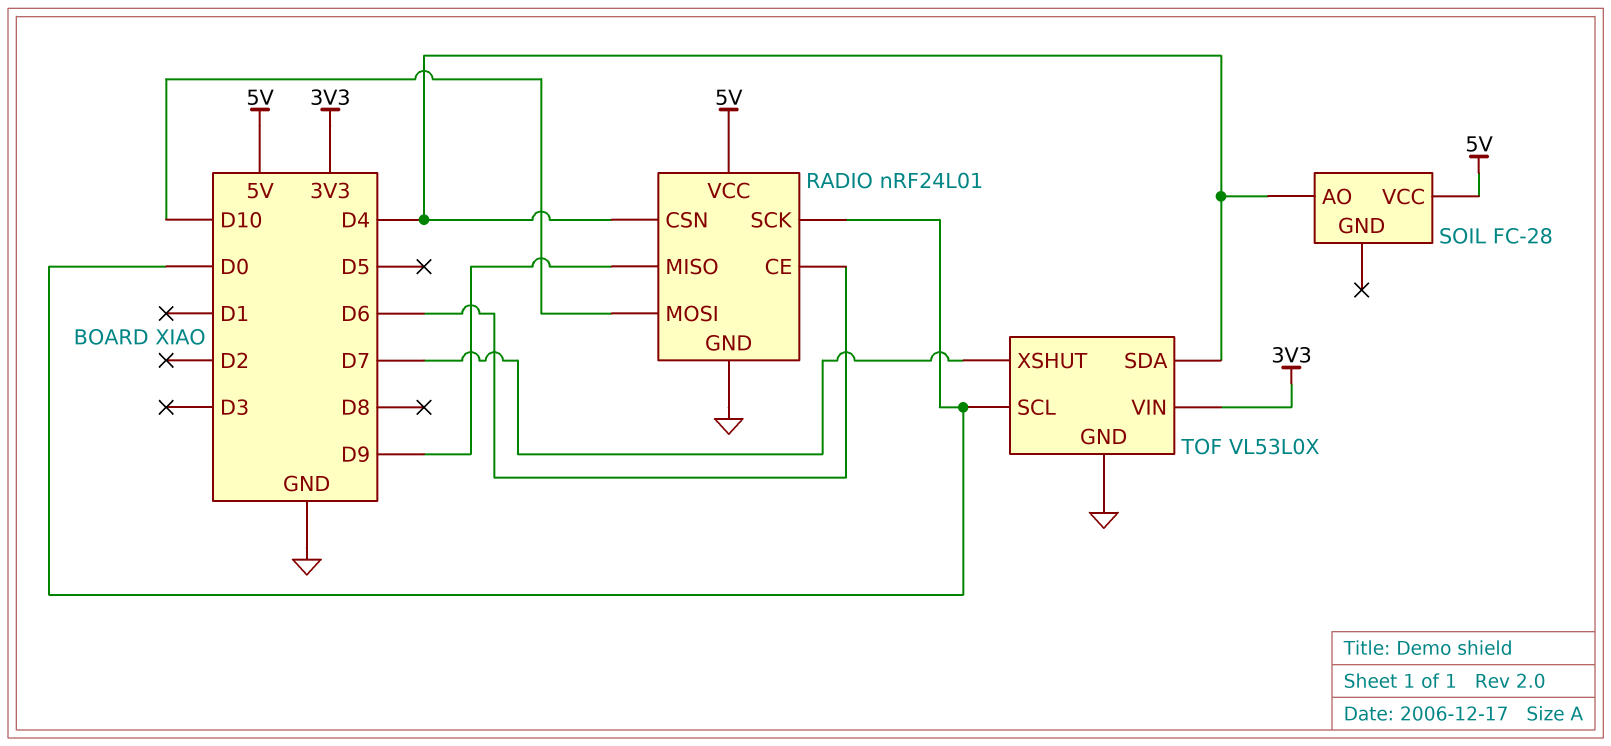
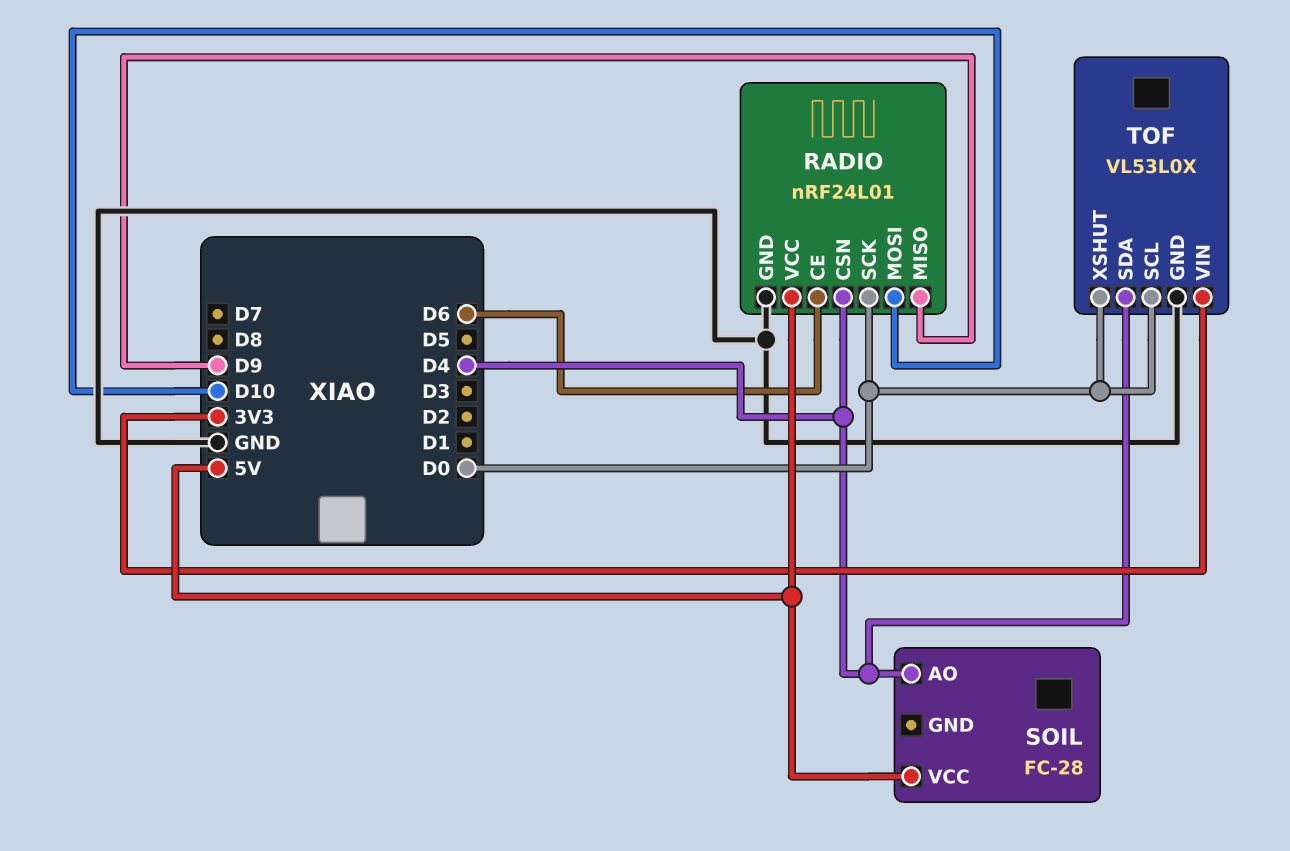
TOF pin XSHUT: D7 -> D0

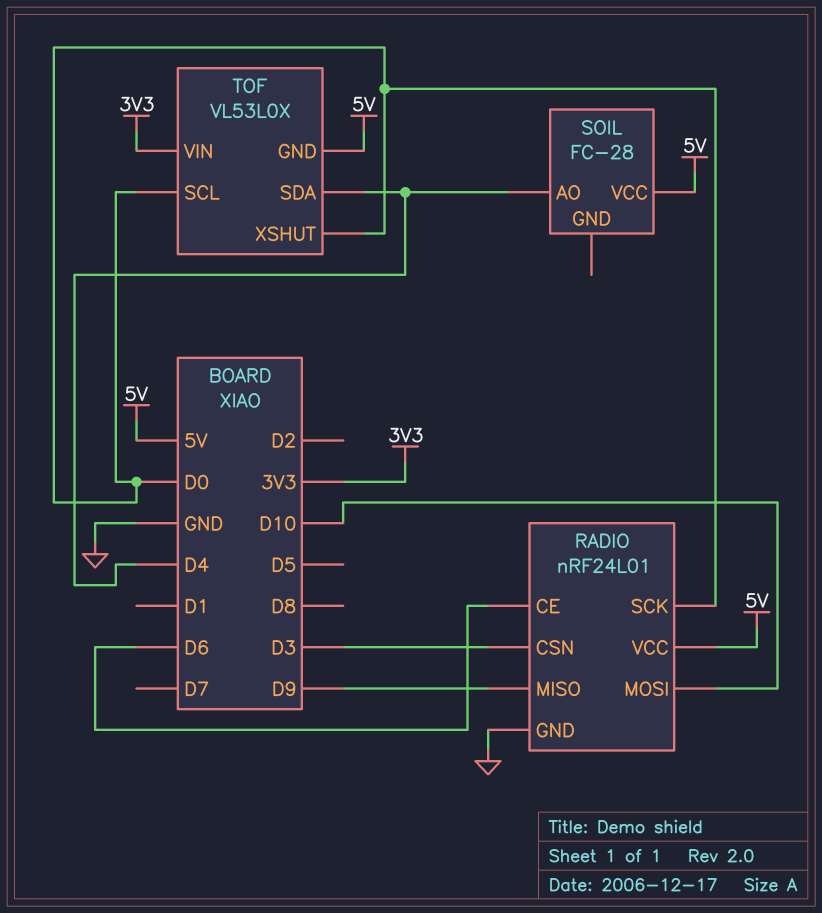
RADIO pin CSN: D4 -> D3
TOF pin GND: GND -> 5V

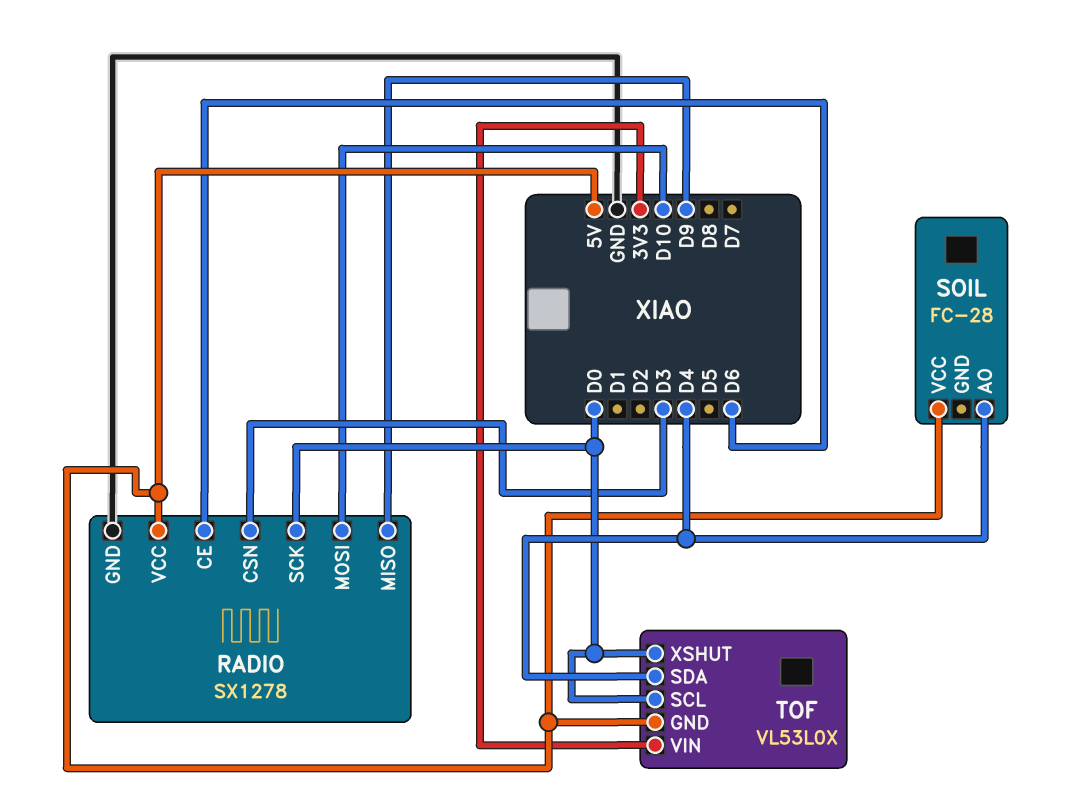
RADIO: nRF24L01 -> SX1278

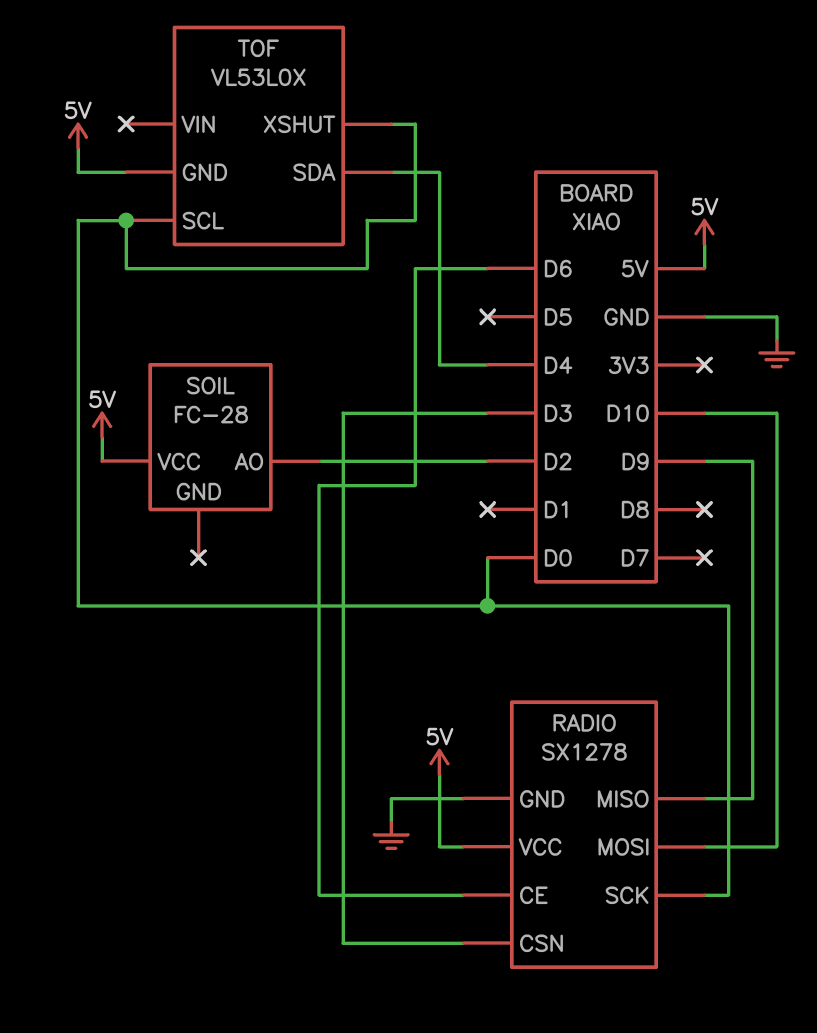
SOIL pin AO: D4 -> D2
TOF pin VIN: 3V3 -> none

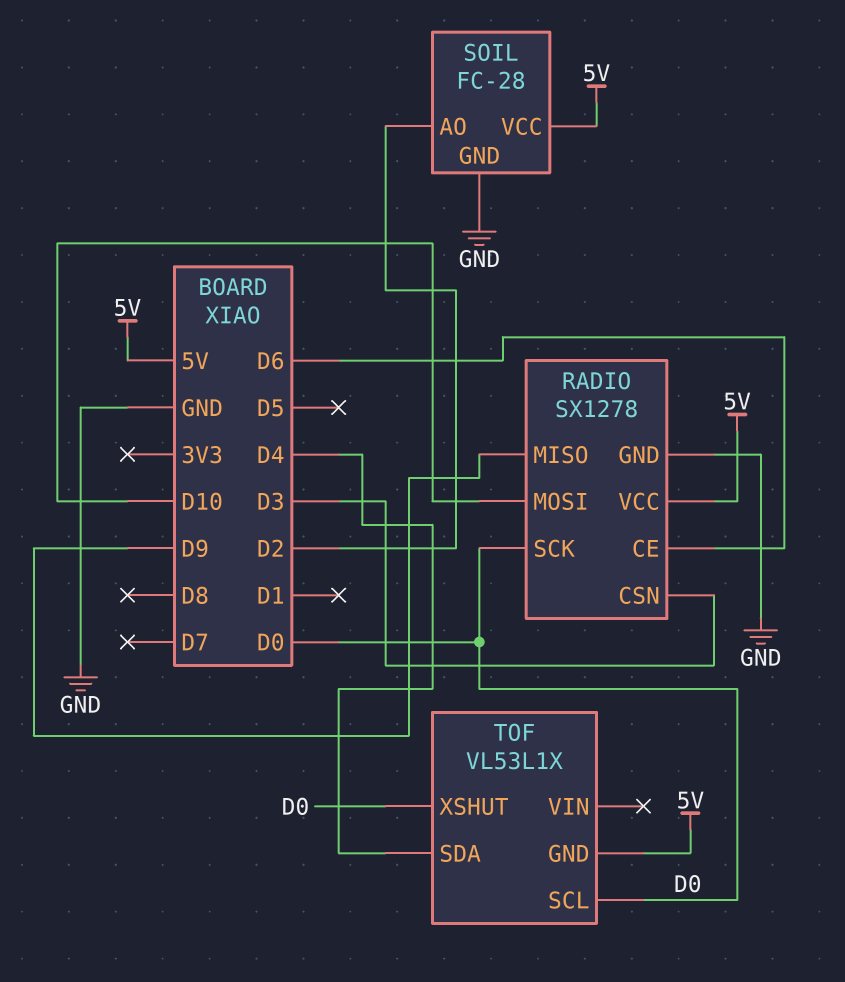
SOIL pin GND: none -> GND
TOF: VL53L0X -> VL53L1X

